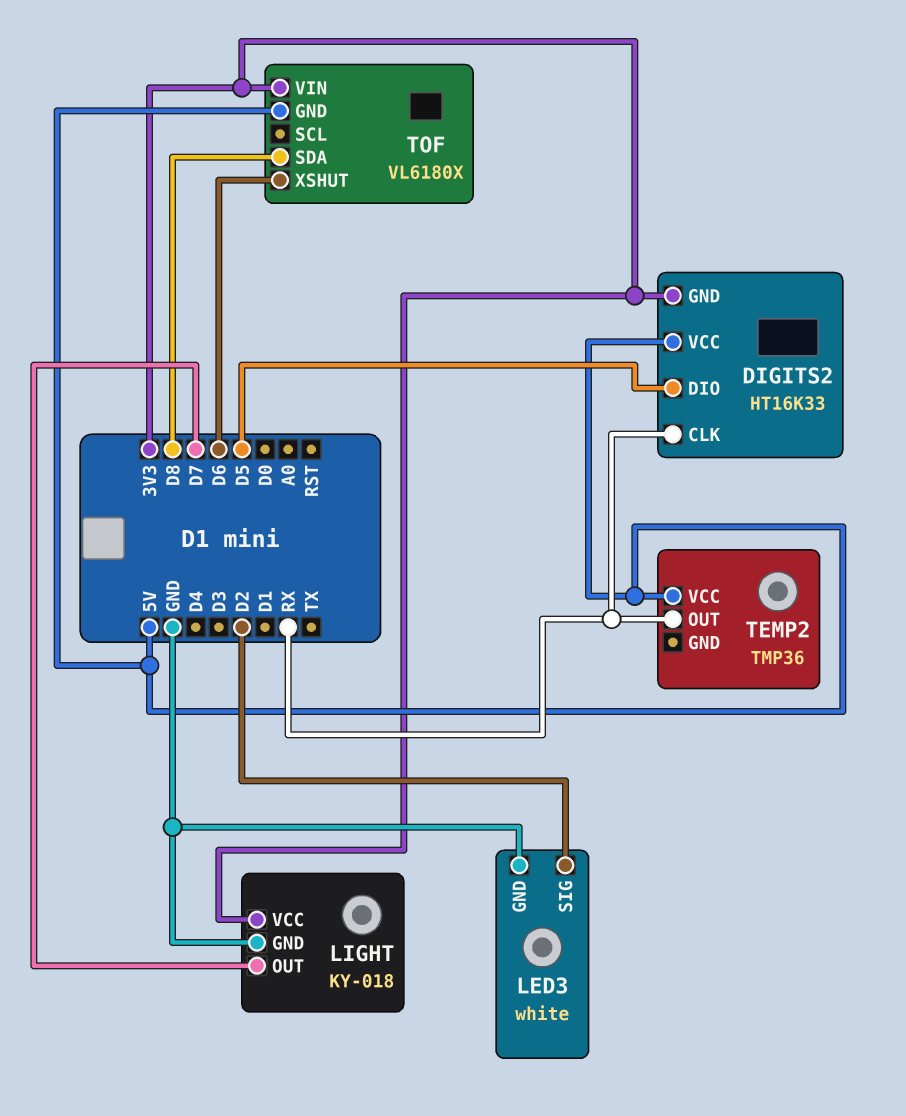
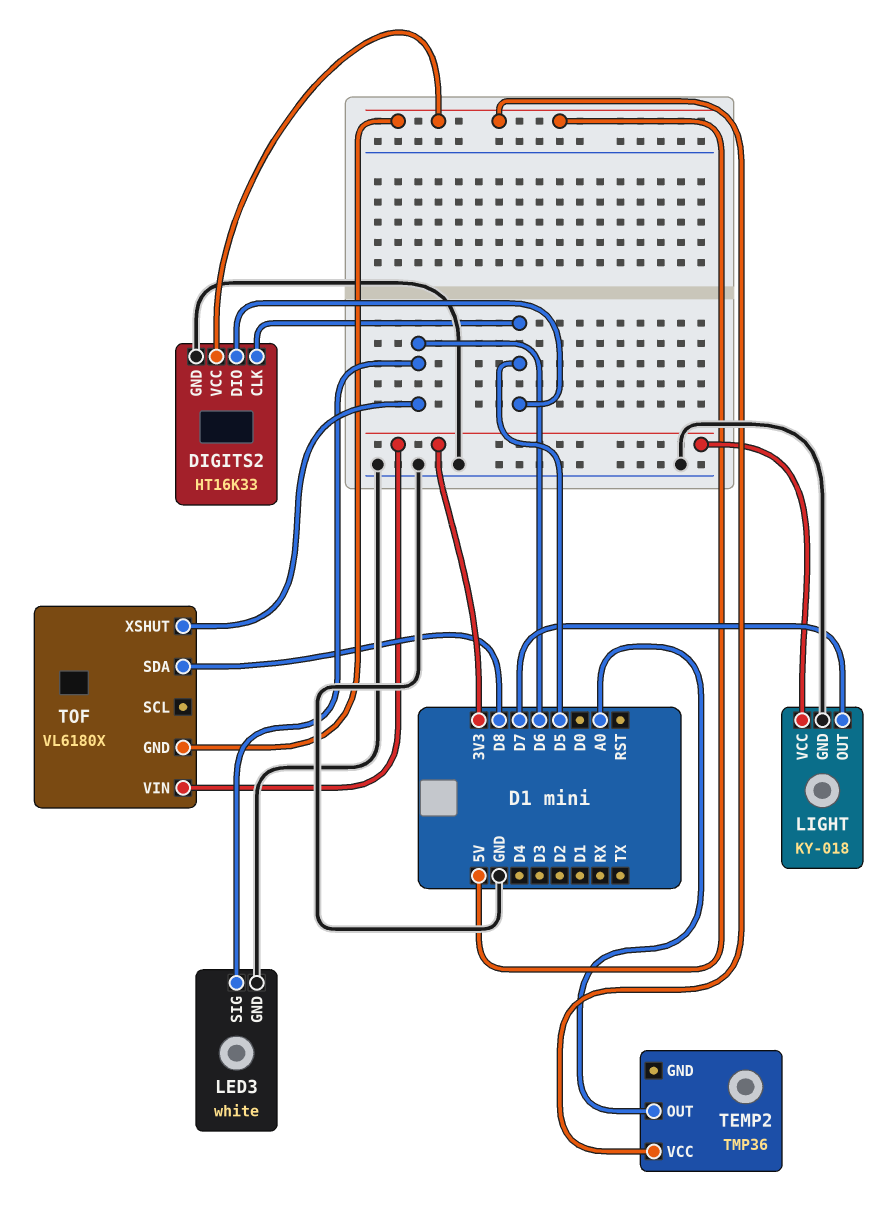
DIGITS2 pin CLK: RX -> D5
DIGITS2 pin GND: 3V3 -> GND
LED3 pin SIG: D2 -> D6
TEMP2 pin OUT: RX -> A0

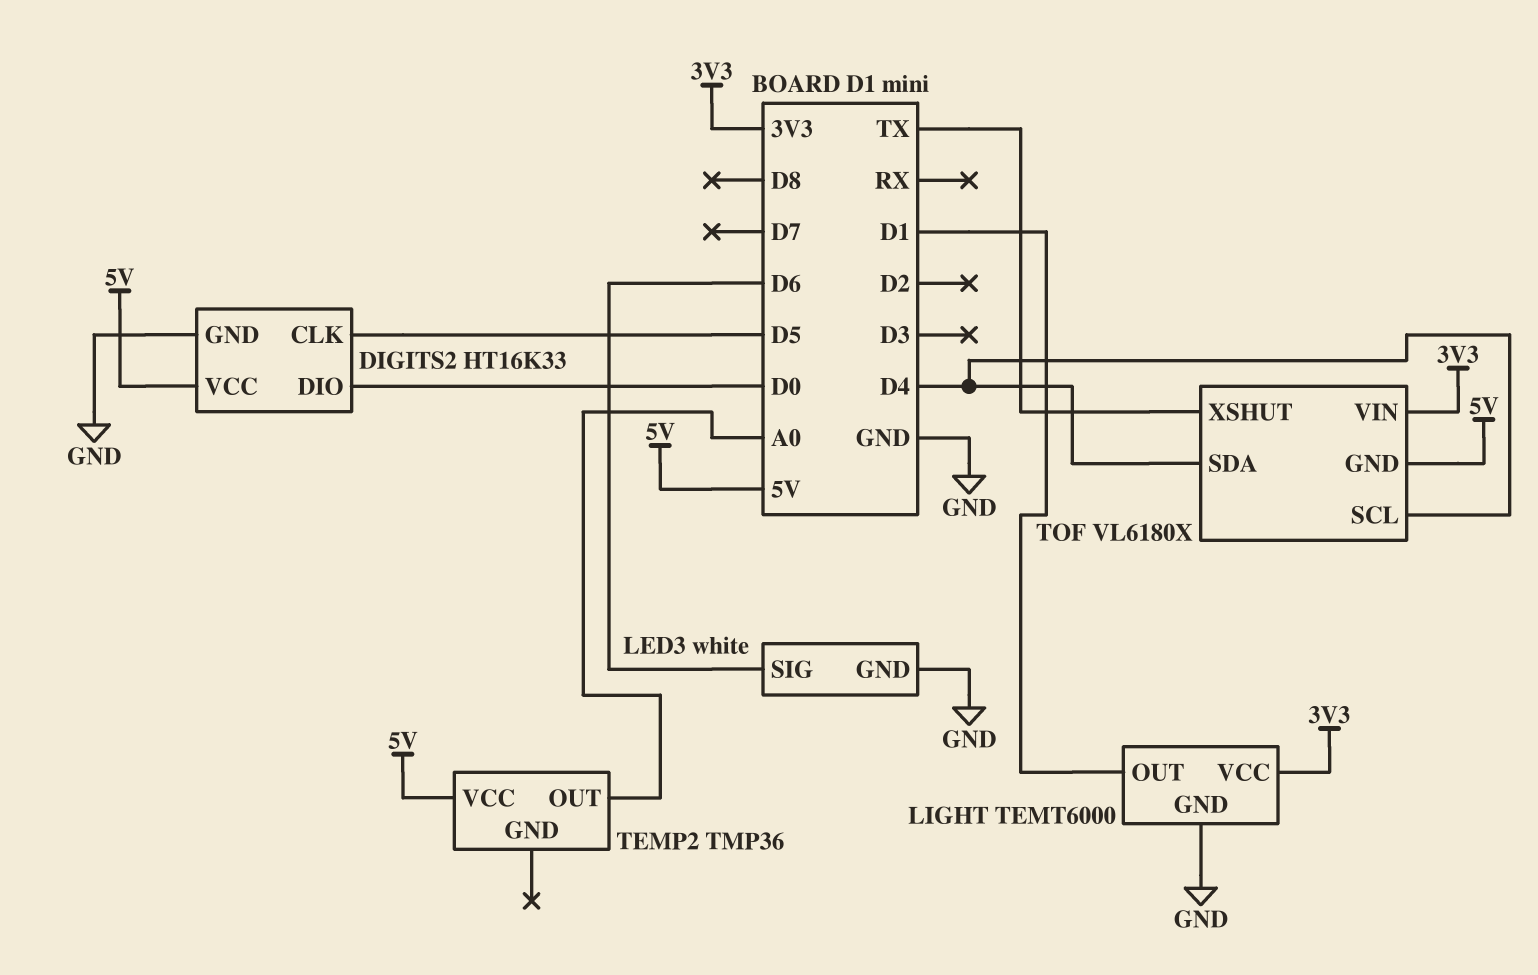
DIGITS2 pin DIO: D5 -> D0
LIGHT: KY-018 -> TEMT6000
LIGHT pin OUT: D7 -> D1
TOF pin SCL: none -> D4
TOF pin SDA: D8 -> D4
TOF pin XSHUT: D6 -> TX

